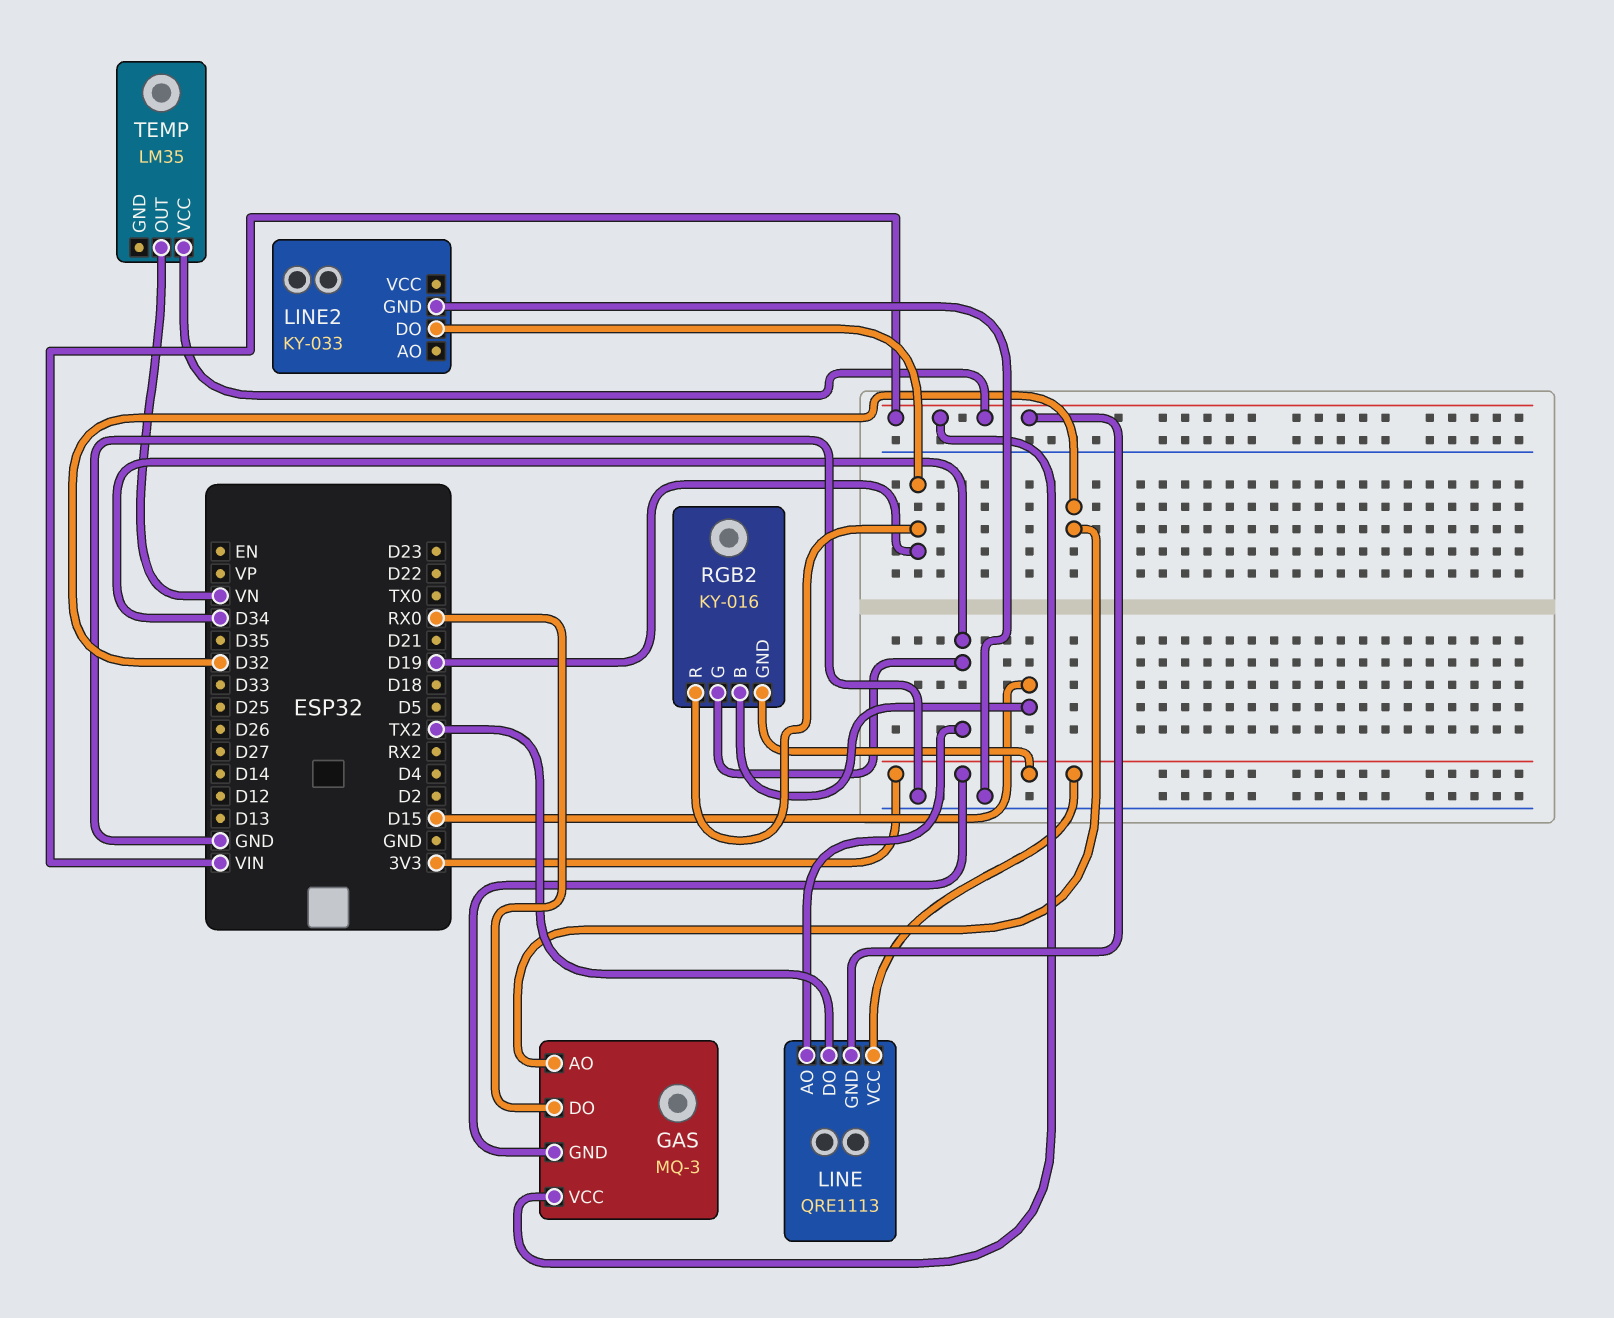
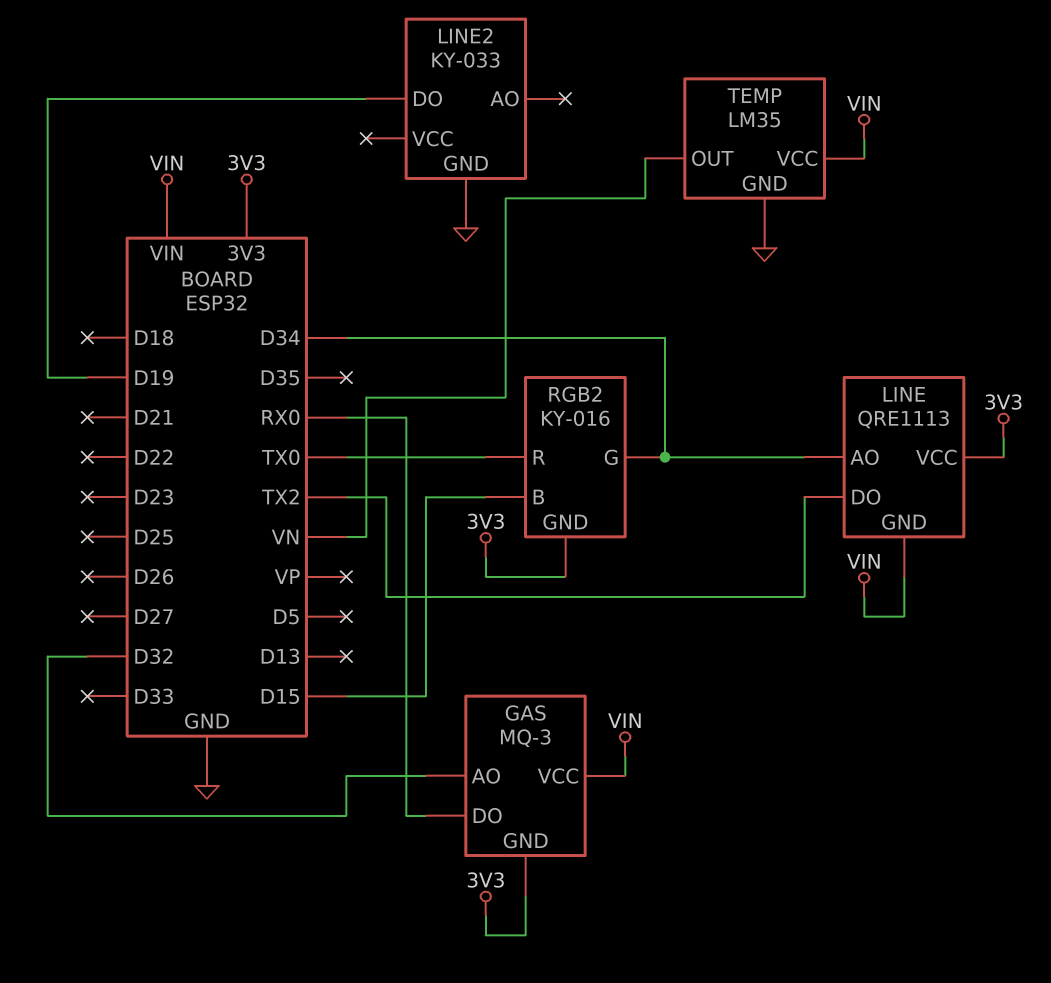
RGB2 pin R: D19 -> TX0
TEMP pin GND: none -> GND

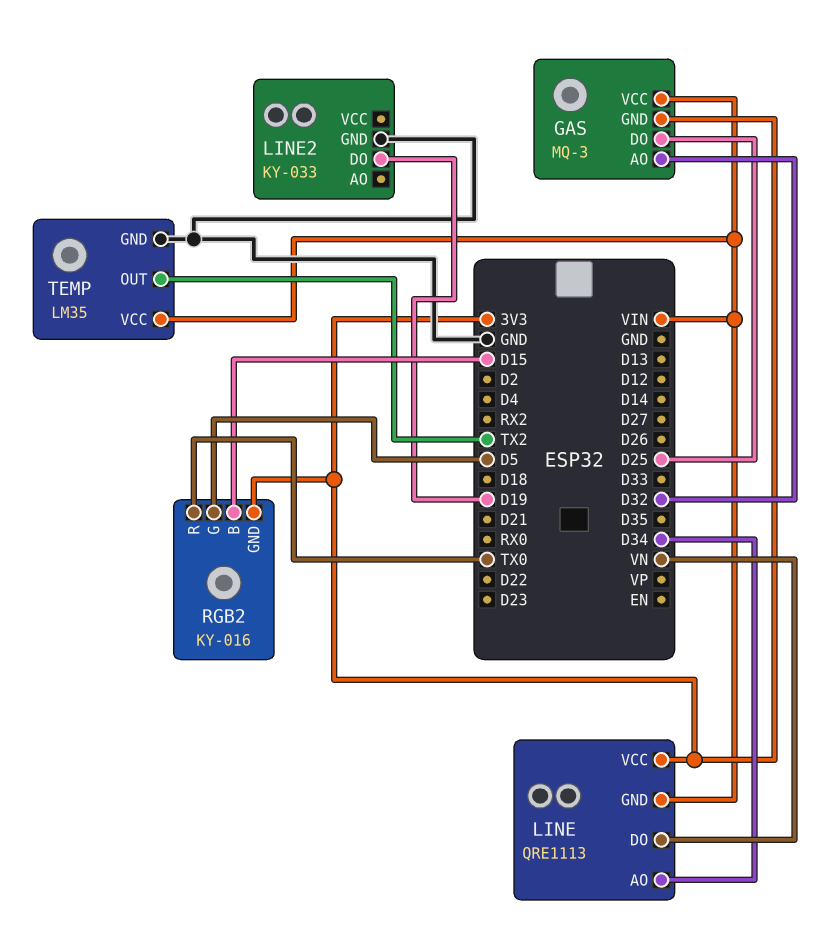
GAS pin DO: RX0 -> D25
LINE pin DO: TX2 -> VN
RGB2 pin G: D34 -> D5
TEMP pin OUT: VN -> TX2

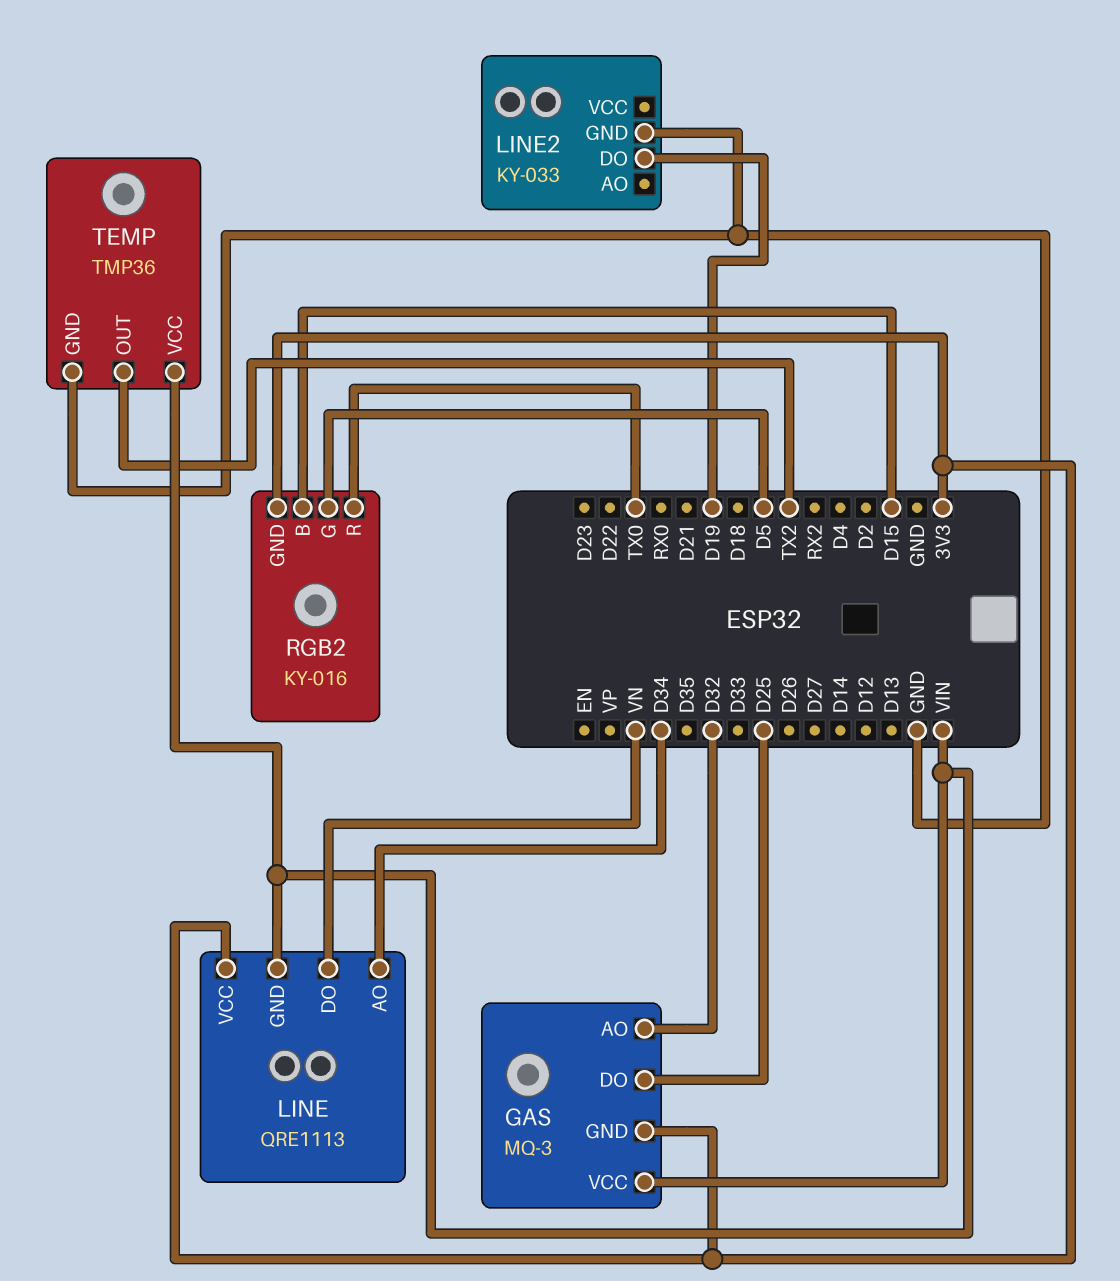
TEMP: LM35 -> TMP36

